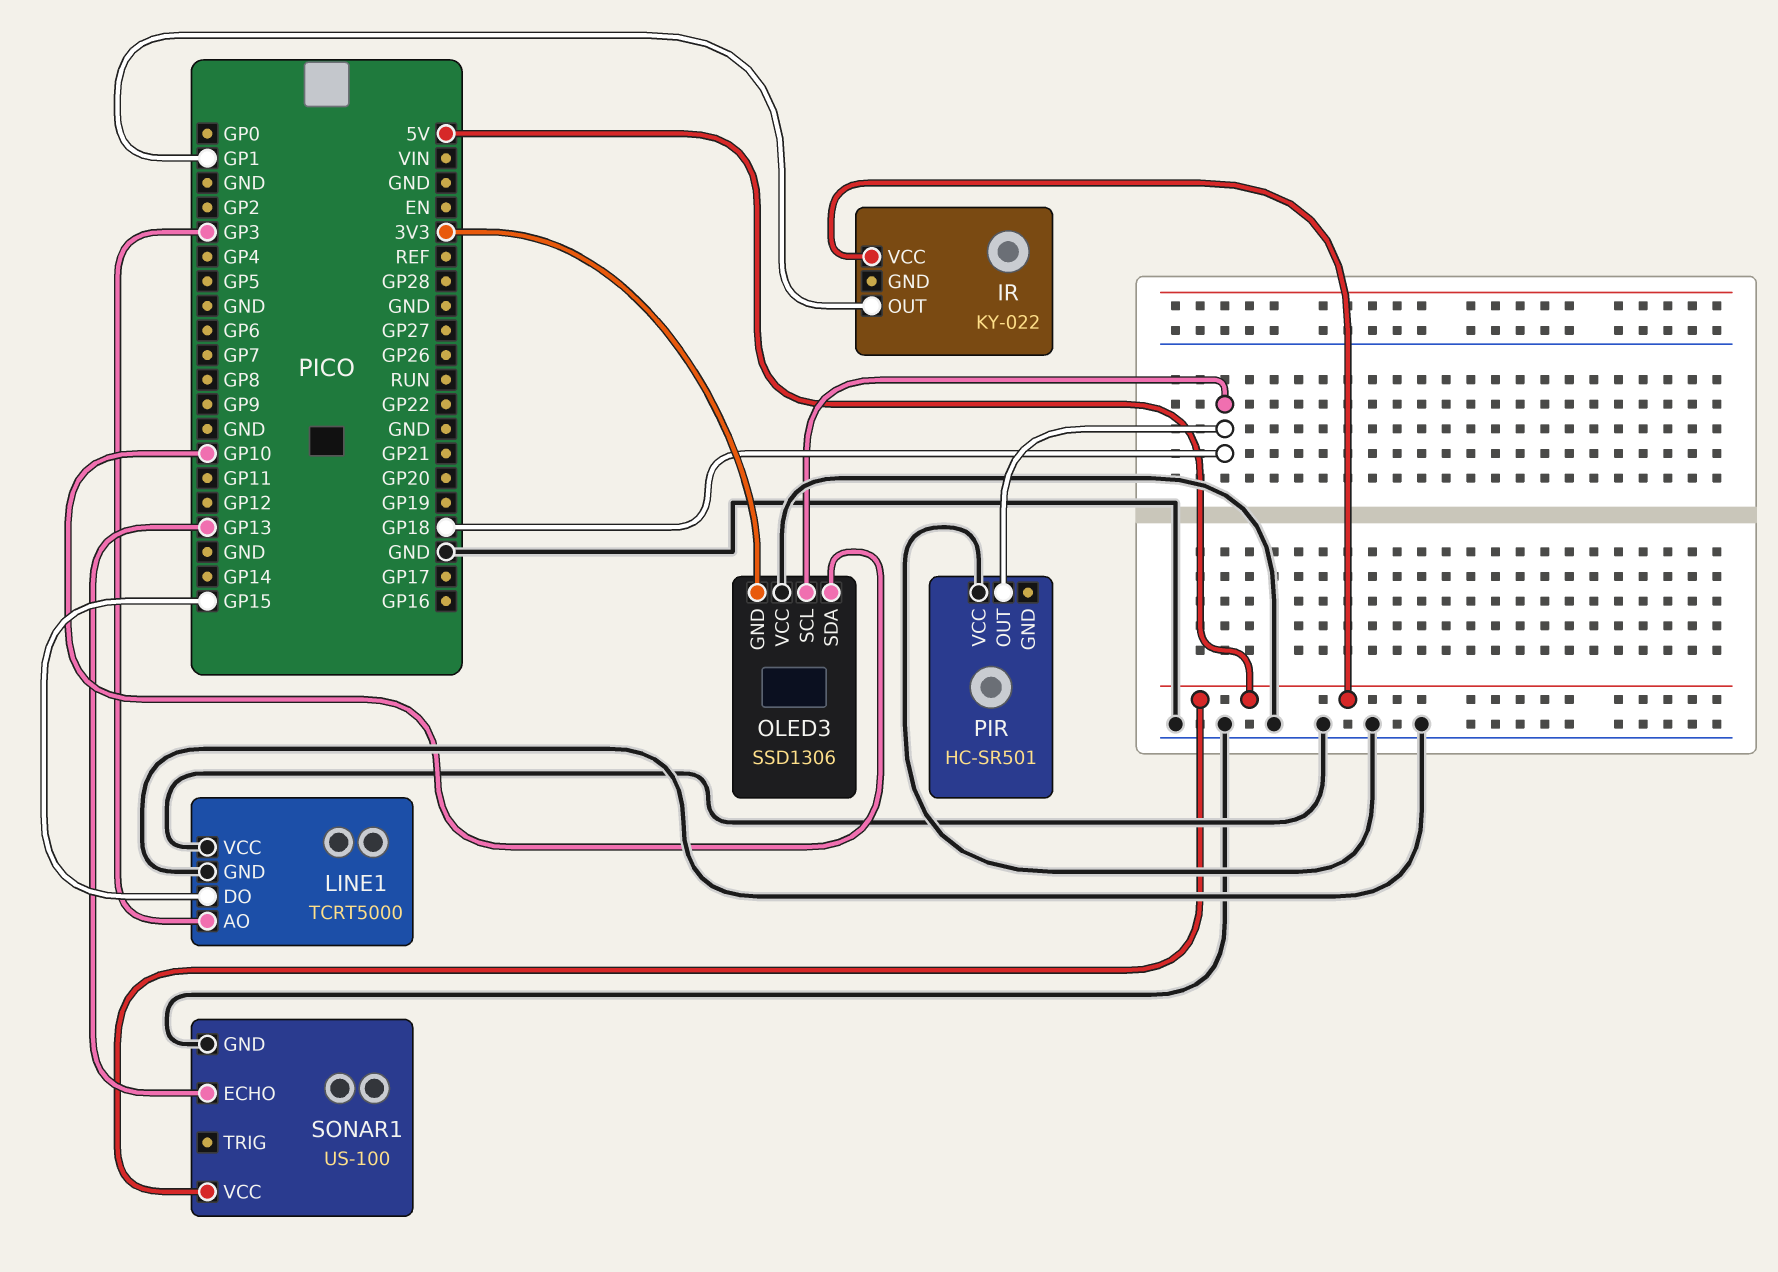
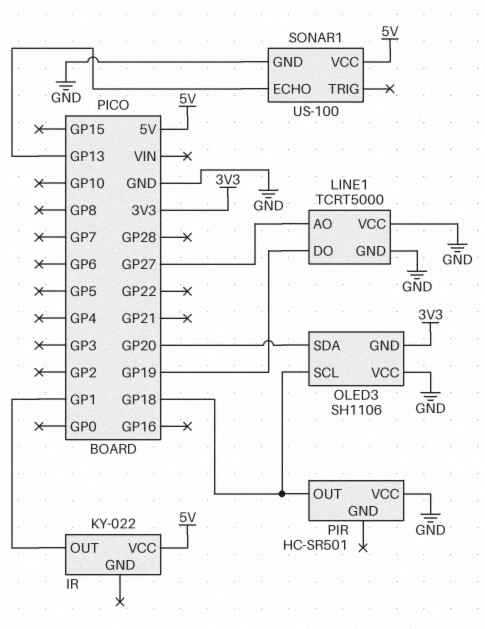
LINE1 pin AO: GP3 -> GP27
LINE1 pin DO: GP15 -> GP19
OLED3: SSD1306 -> SH1106
OLED3 pin SDA: GP10 -> GP20

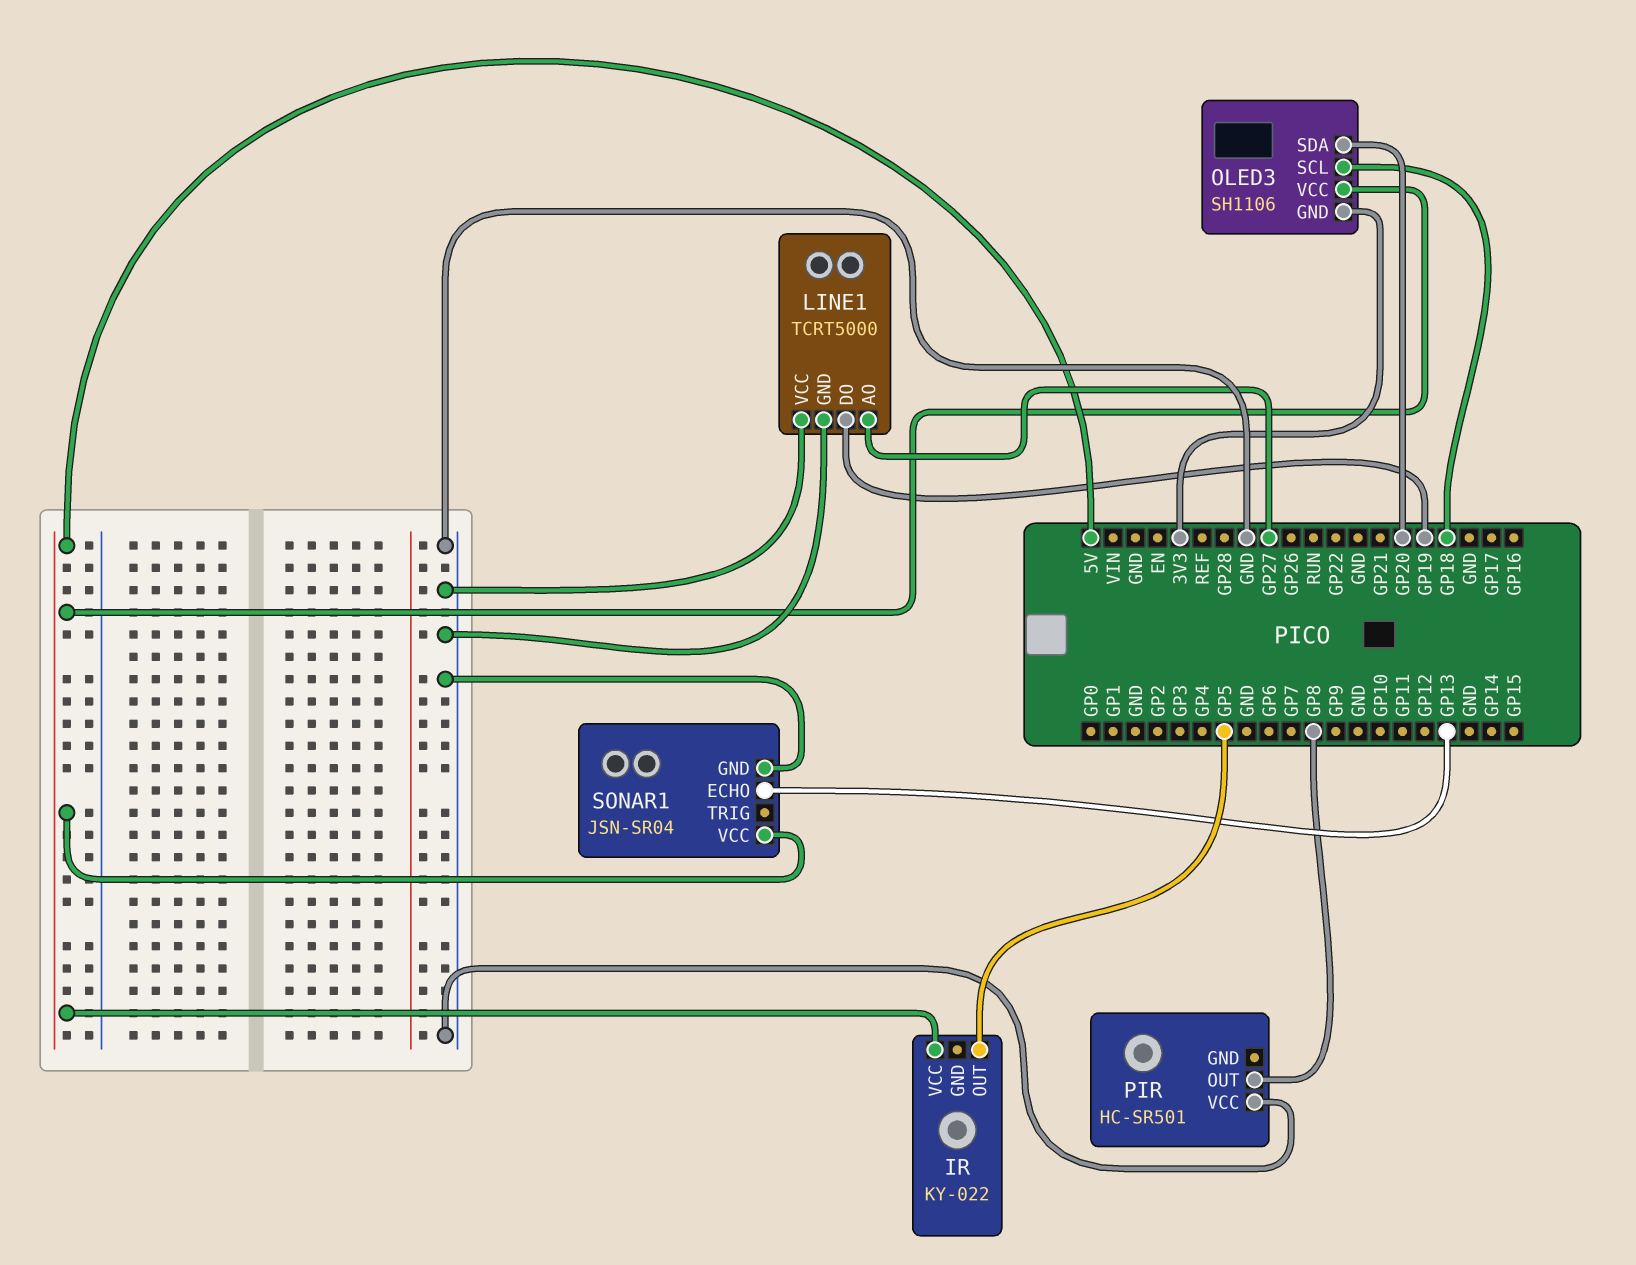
IR pin OUT: GP1 -> GP5
OLED3 pin VCC: GND -> 5V
PIR pin OUT: GP18 -> GP8
SONAR1: US-100 -> JSN-SR04

